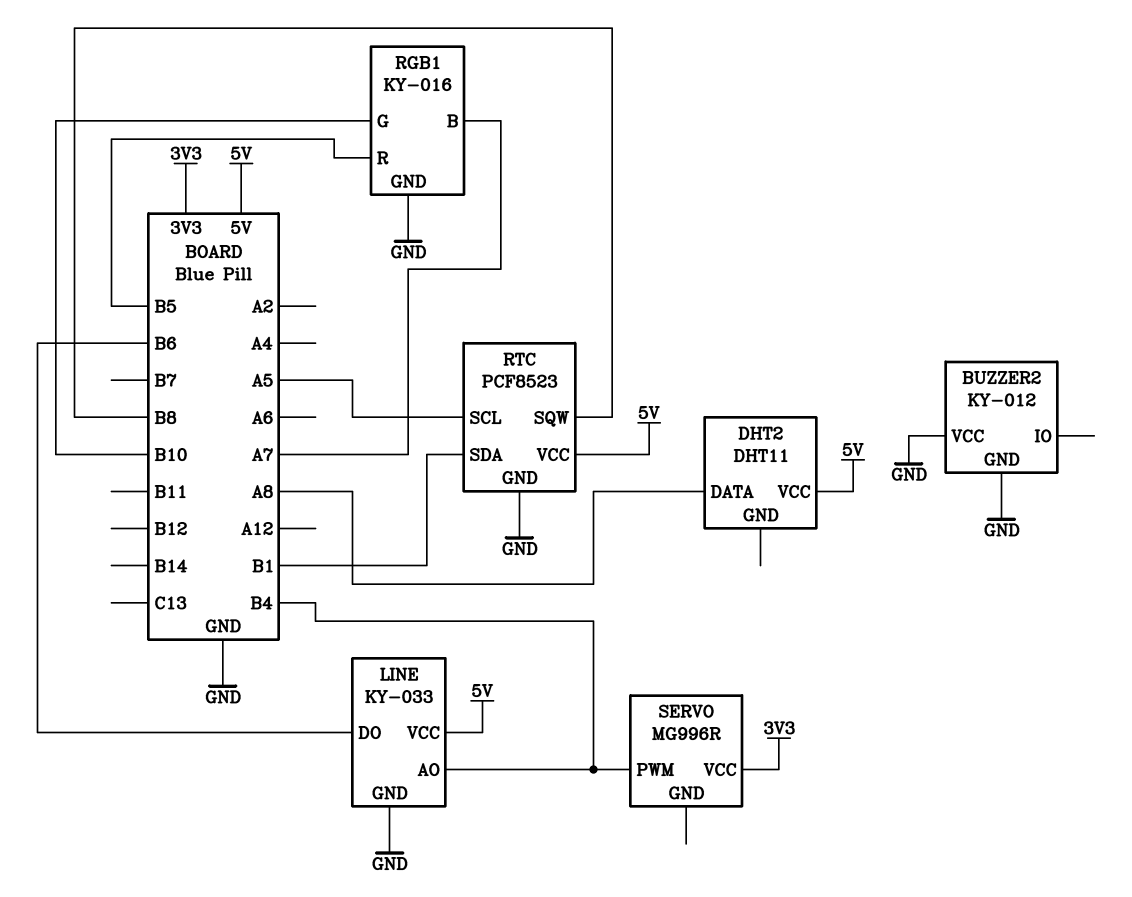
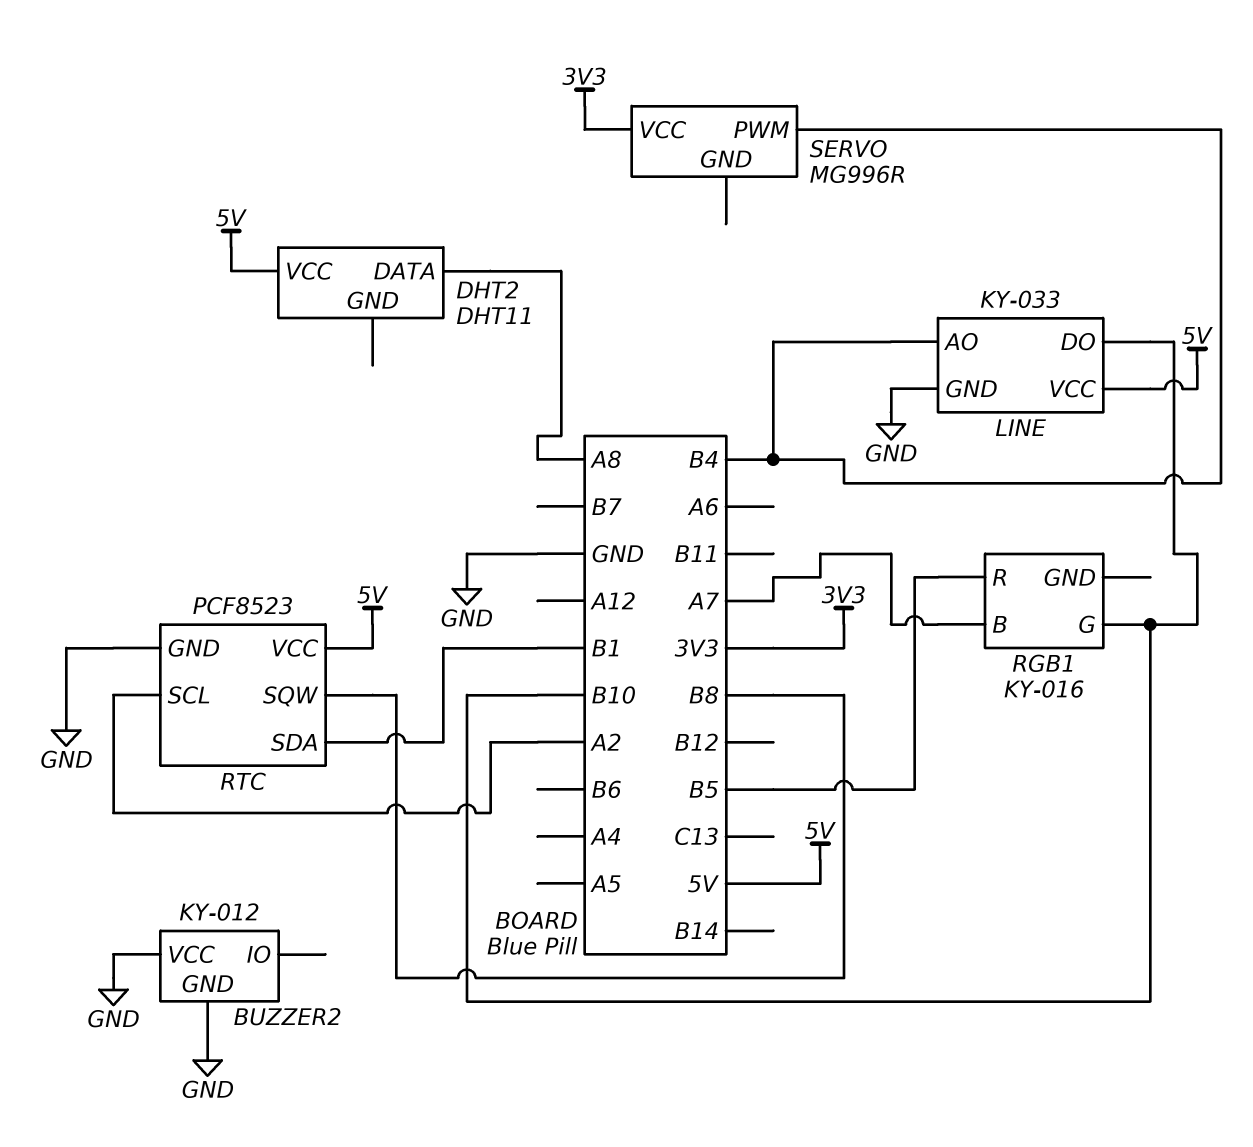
LINE pin DO: B6 -> B10
RGB1 pin GND: GND -> none
RTC pin SCL: A5 -> A2

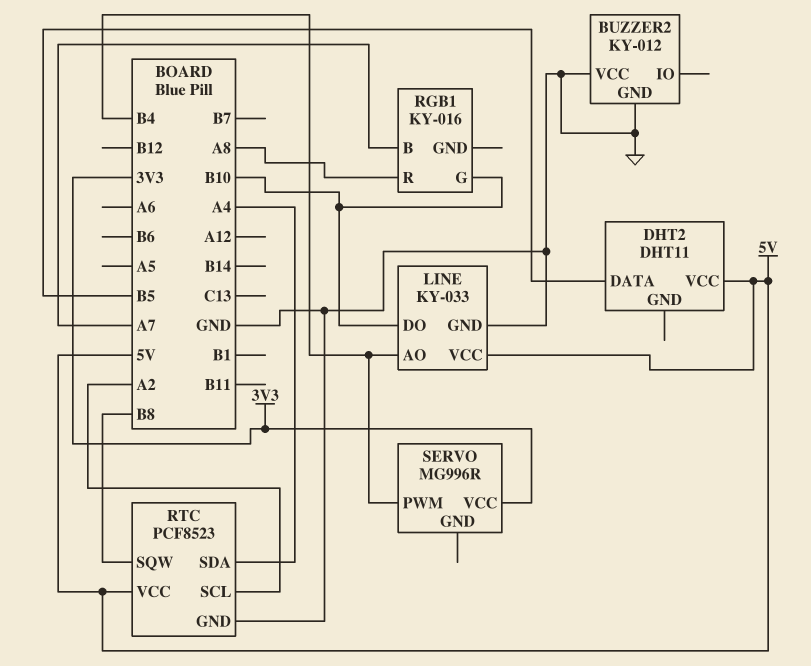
DHT2 pin DATA: A8 -> B5
RGB1 pin R: B5 -> A8
RTC pin SDA: B1 -> A4

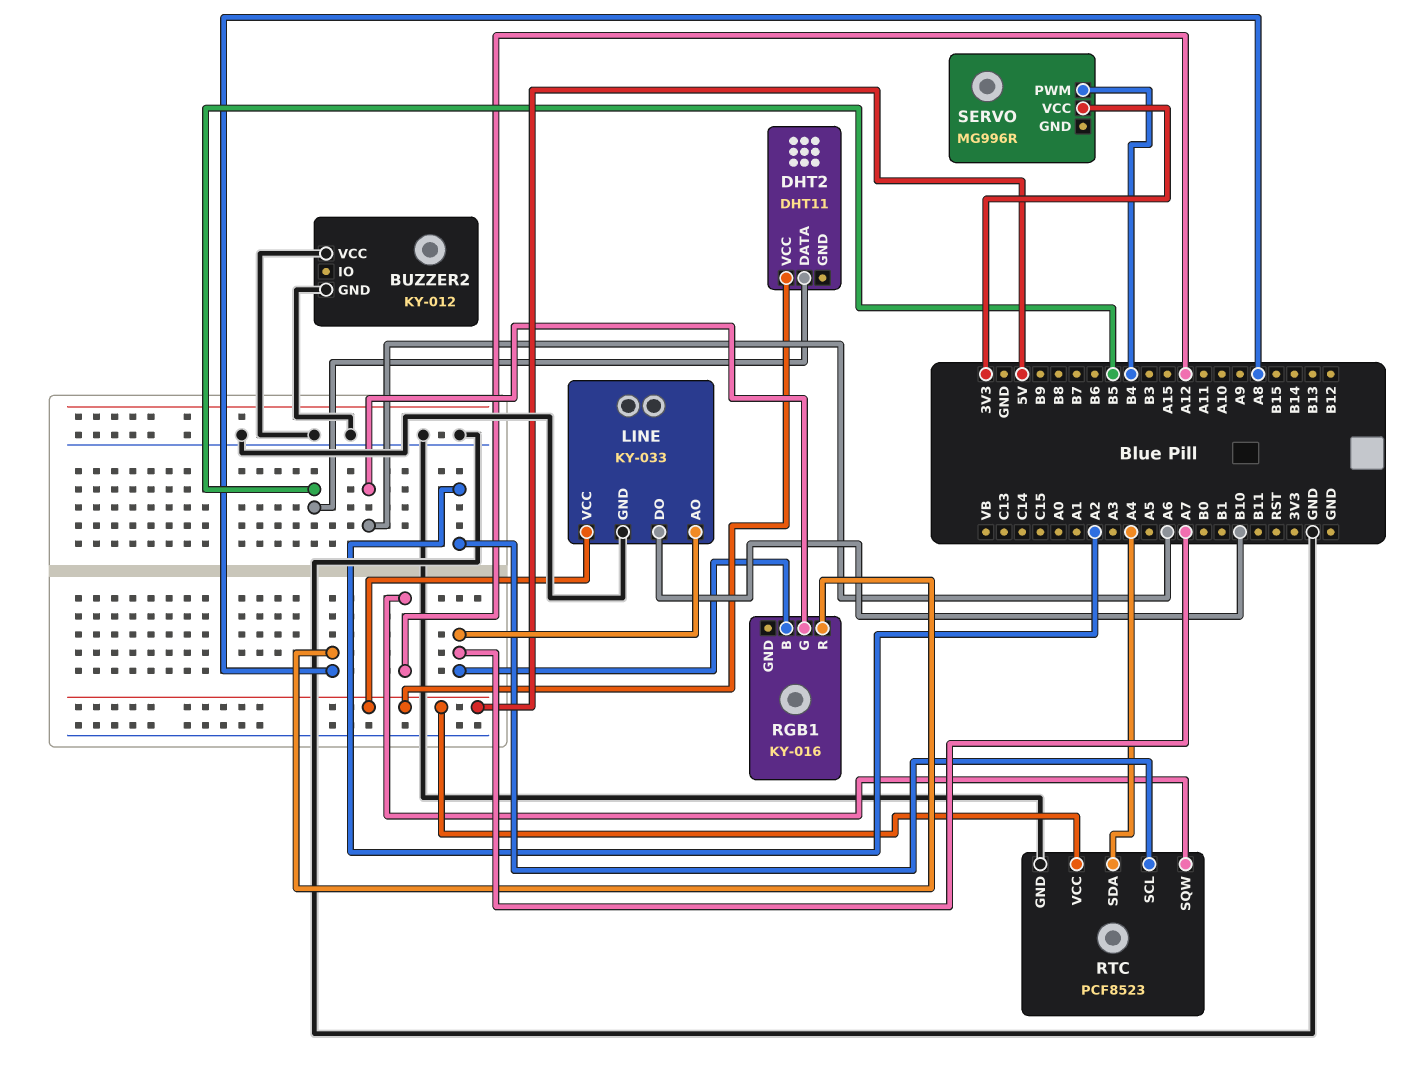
LINE pin AO: B4 -> A7
RGB1 pin G: B10 -> A6
RTC pin SQW: B8 -> A12

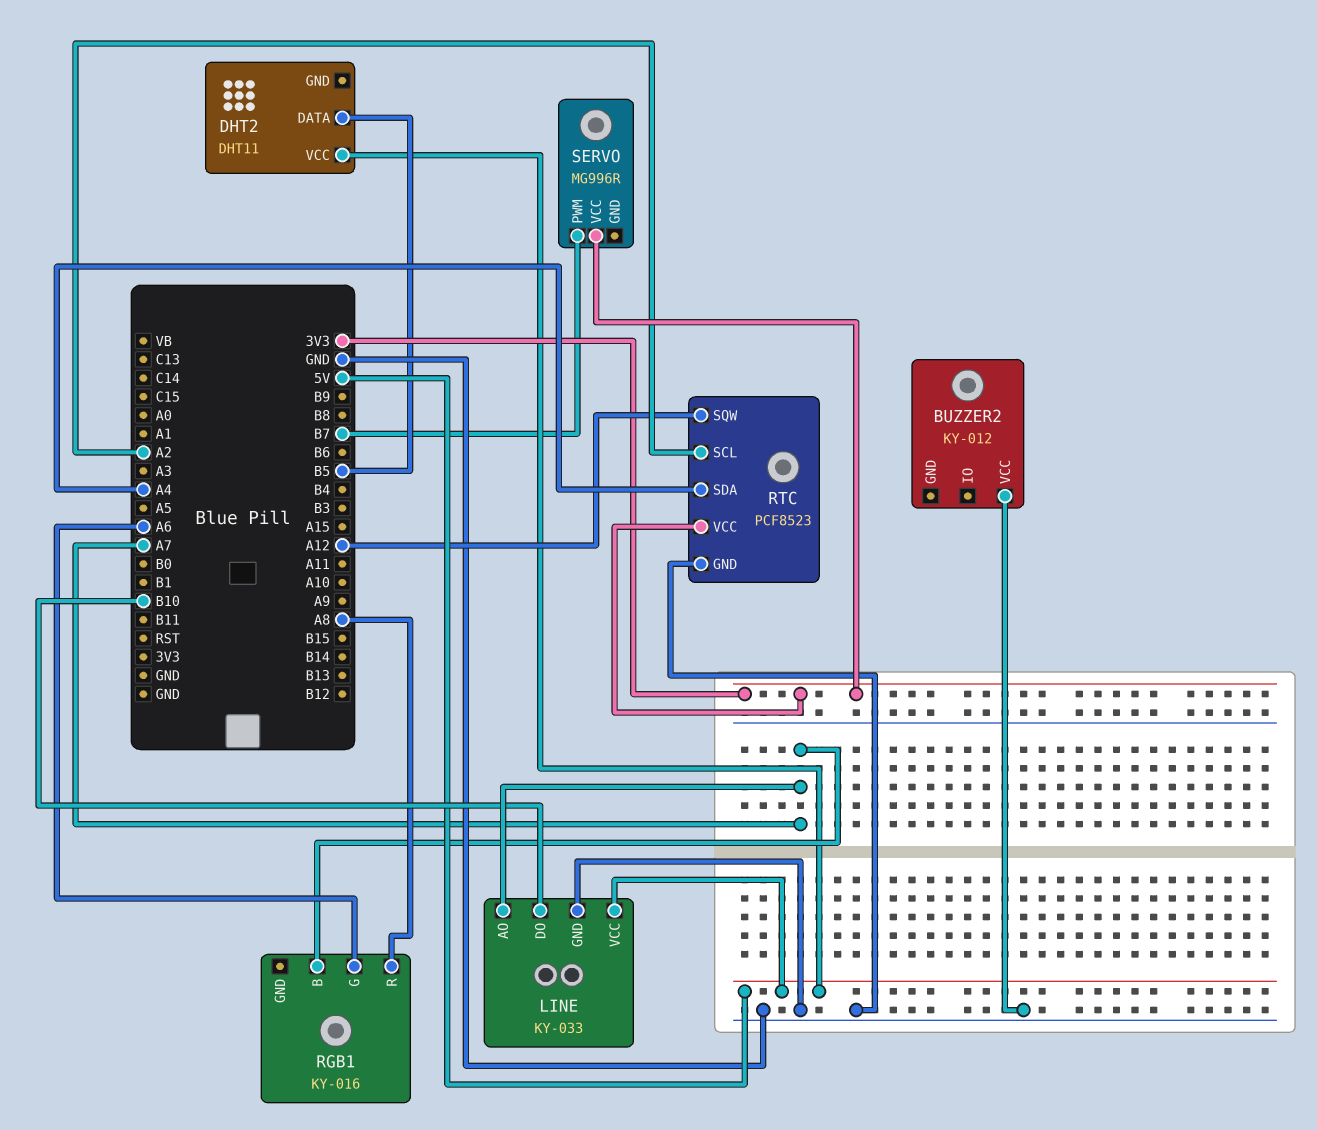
BUZZER2 pin GND: GND -> none
RTC pin VCC: 5V -> 3V3
SERVO pin PWM: B4 -> B7

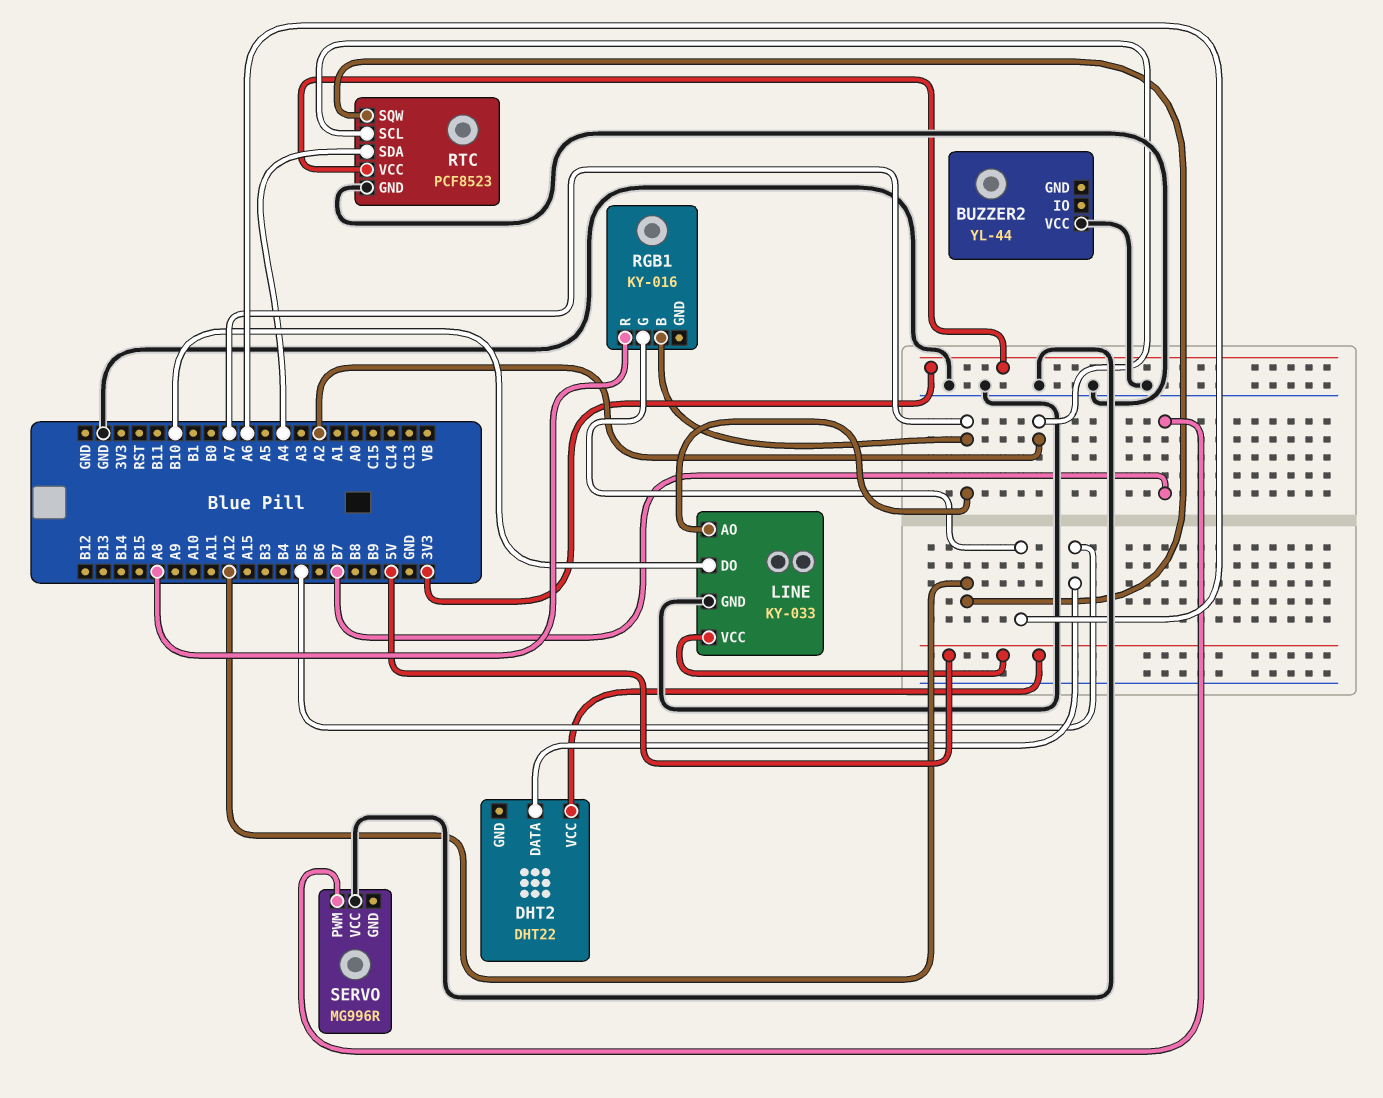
BUZZER2: KY-012 -> YL-44
DHT2: DHT11 -> DHT22
SERVO pin VCC: 3V3 -> GND

